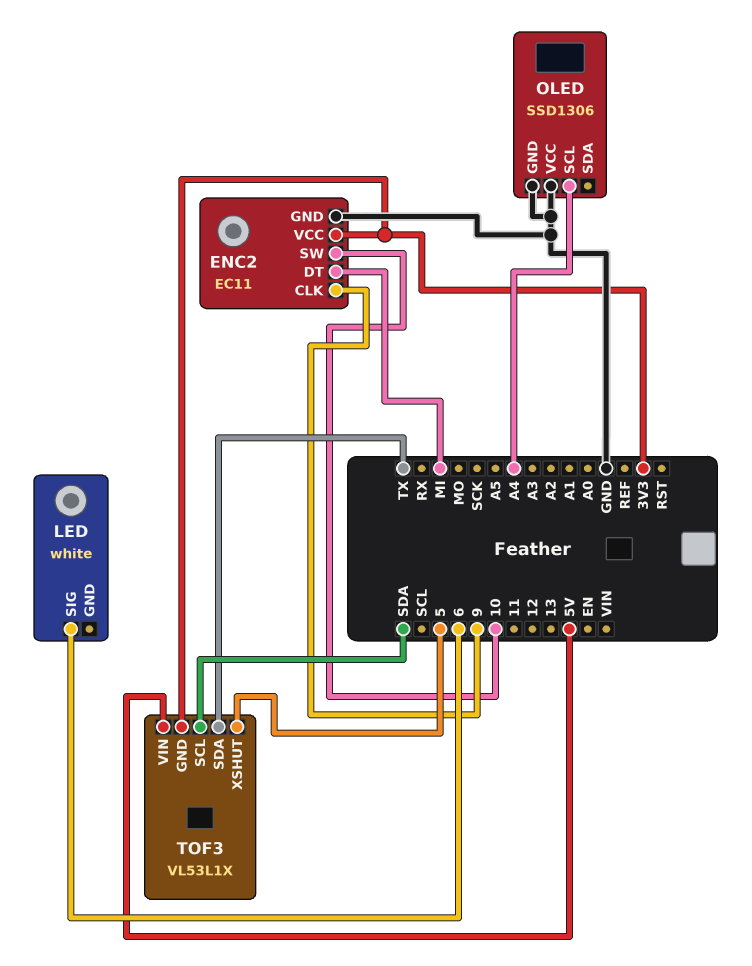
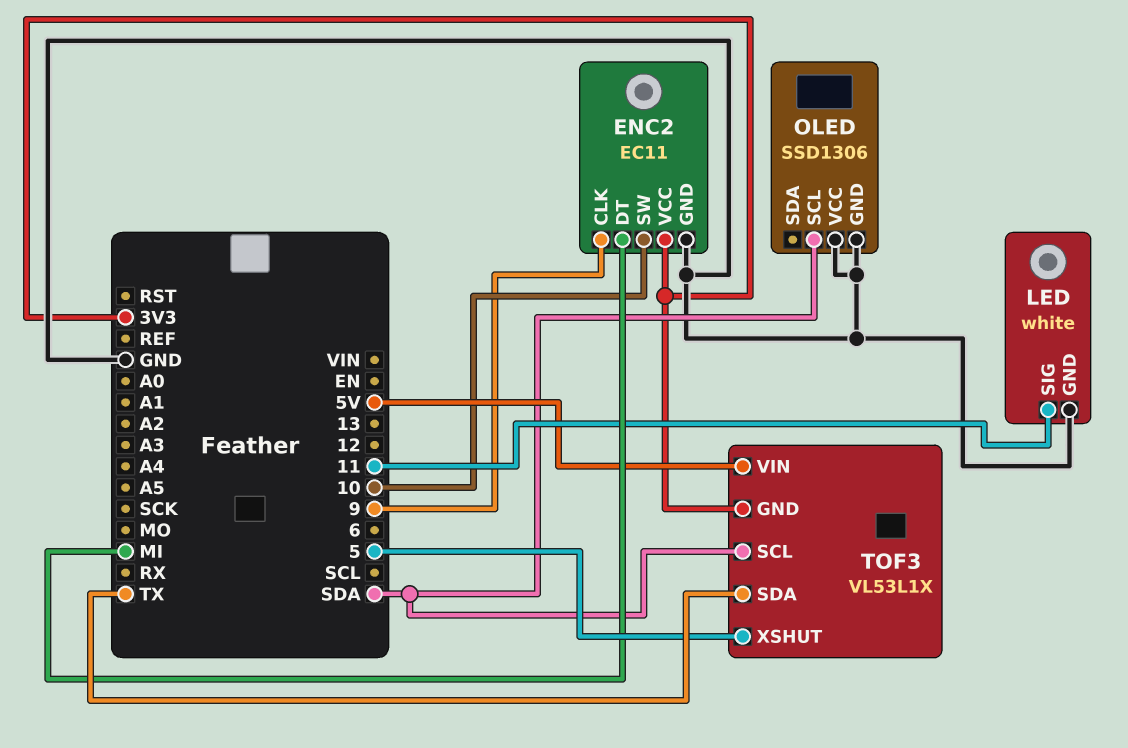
LED pin GND: none -> GND
LED pin SIG: 6 -> 11
OLED pin SCL: A4 -> SDA

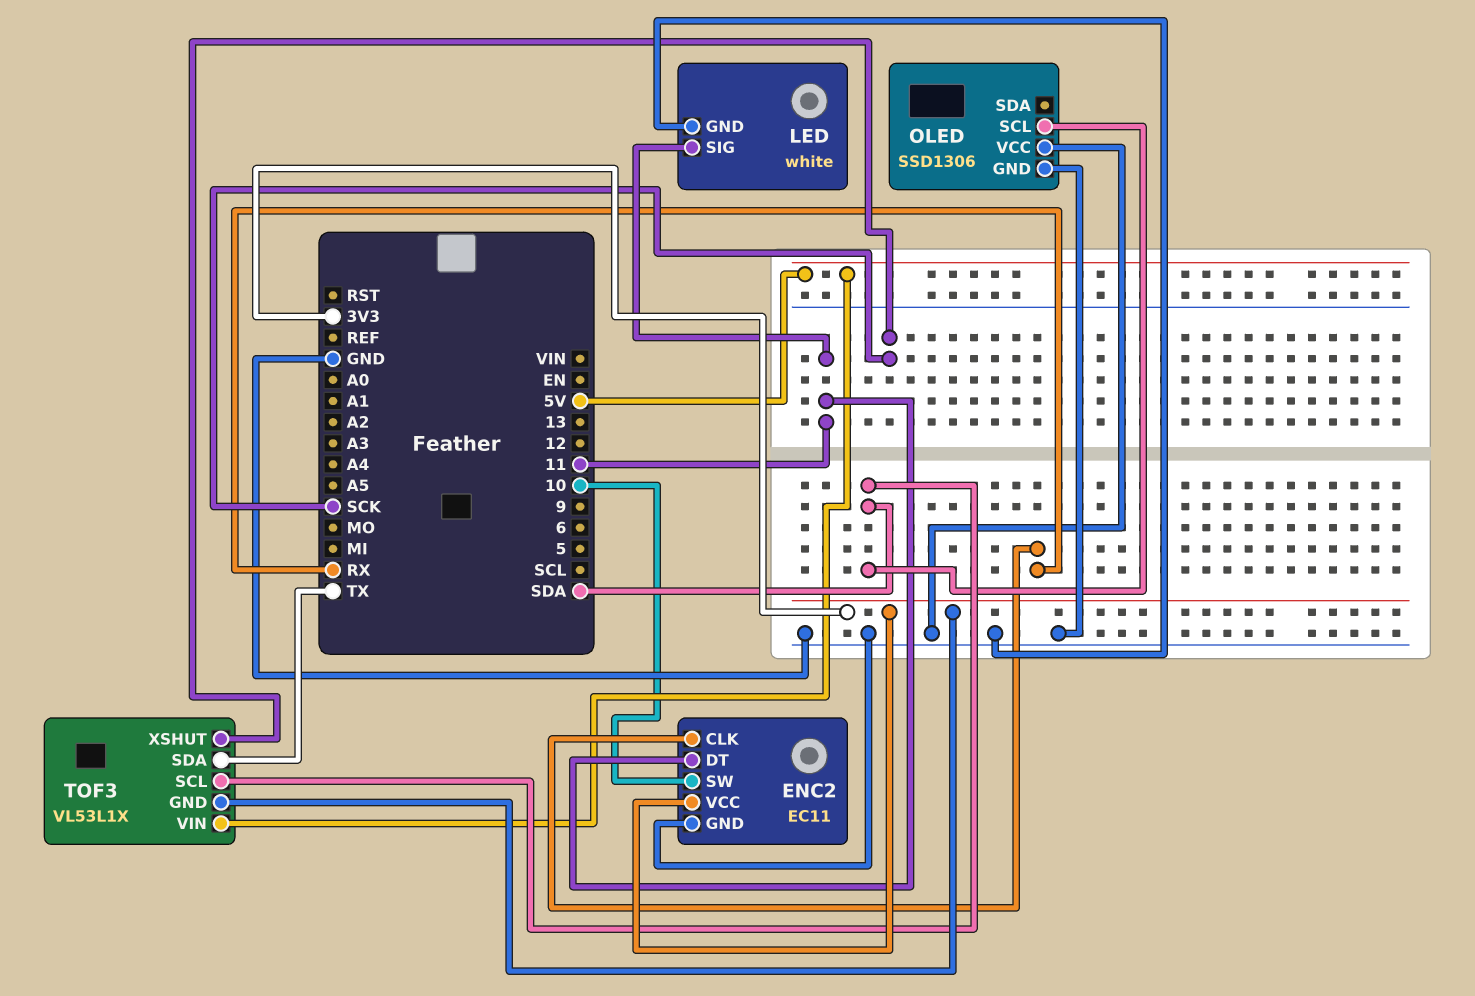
ENC2 pin CLK: 9 -> RX
ENC2 pin DT: MI -> 11
TOF3 pin XSHUT: 5 -> SCK

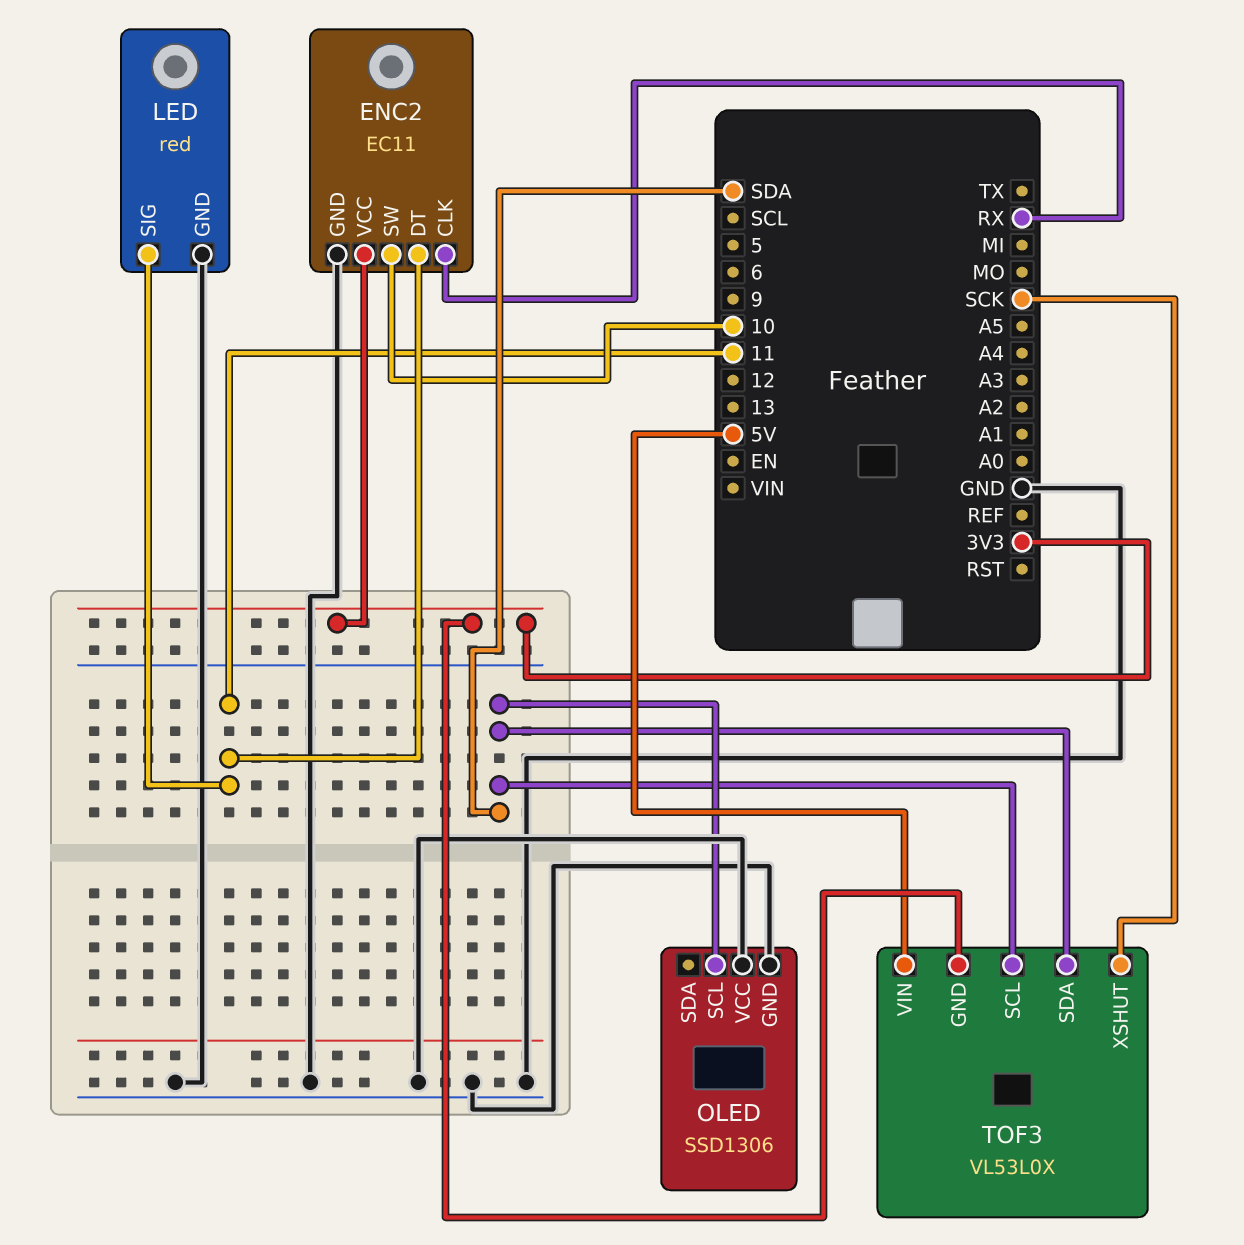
LED: white -> red
TOF3: VL53L1X -> VL53L0X
TOF3 pin SDA: TX -> SDA

